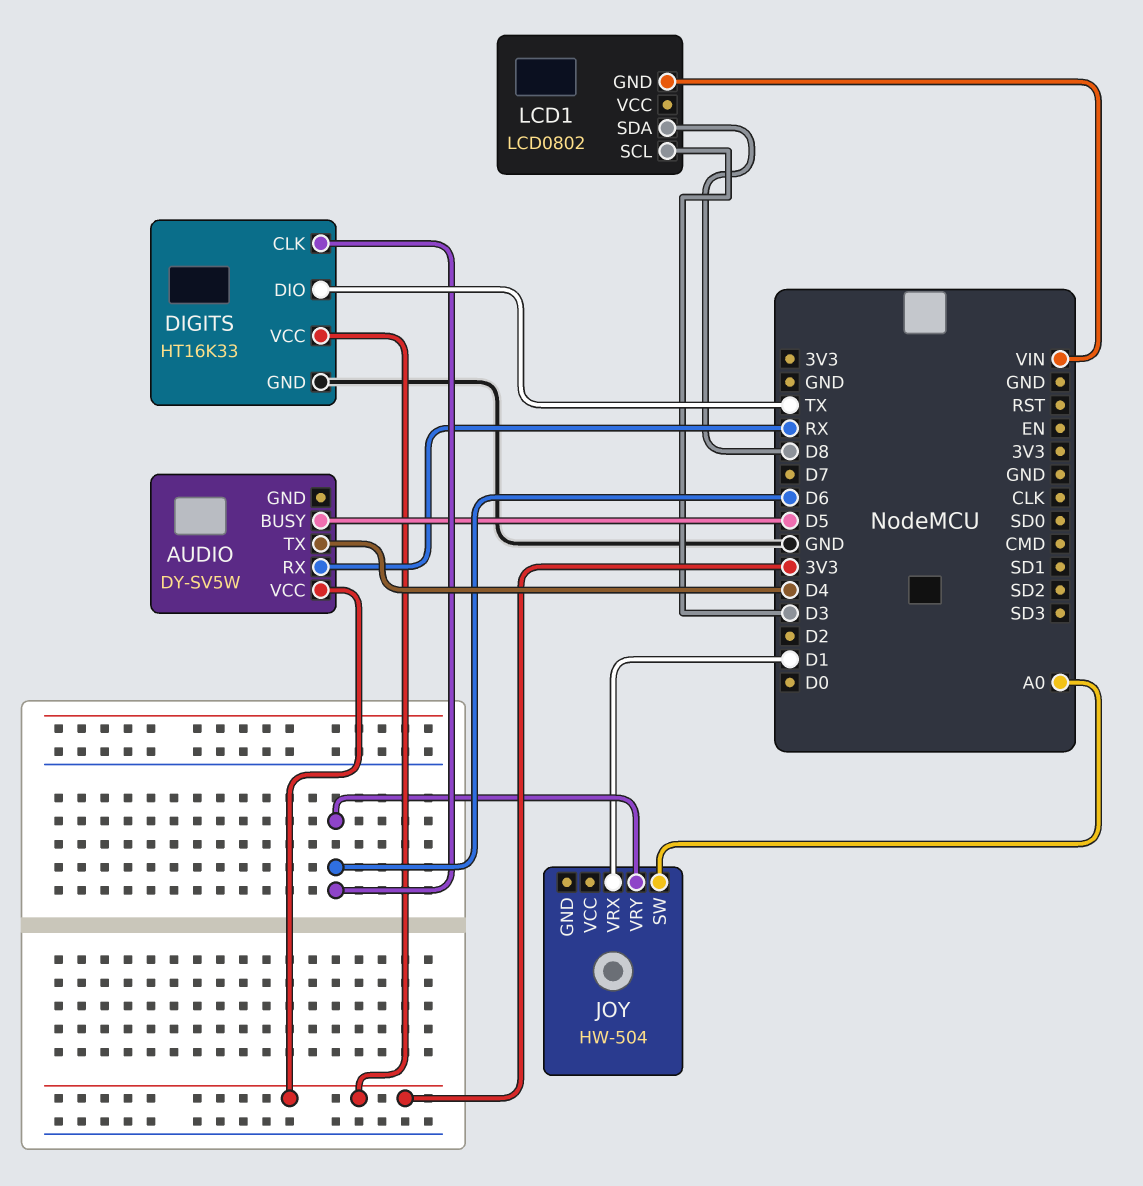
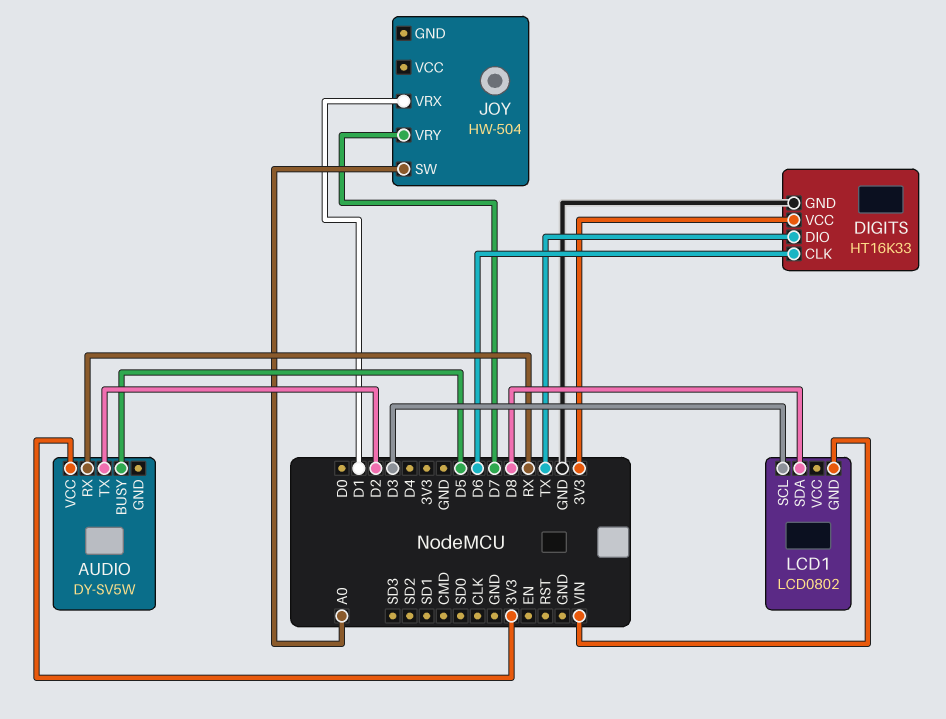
AUDIO pin TX: D4 -> D2
JOY pin VRY: D6 -> D7

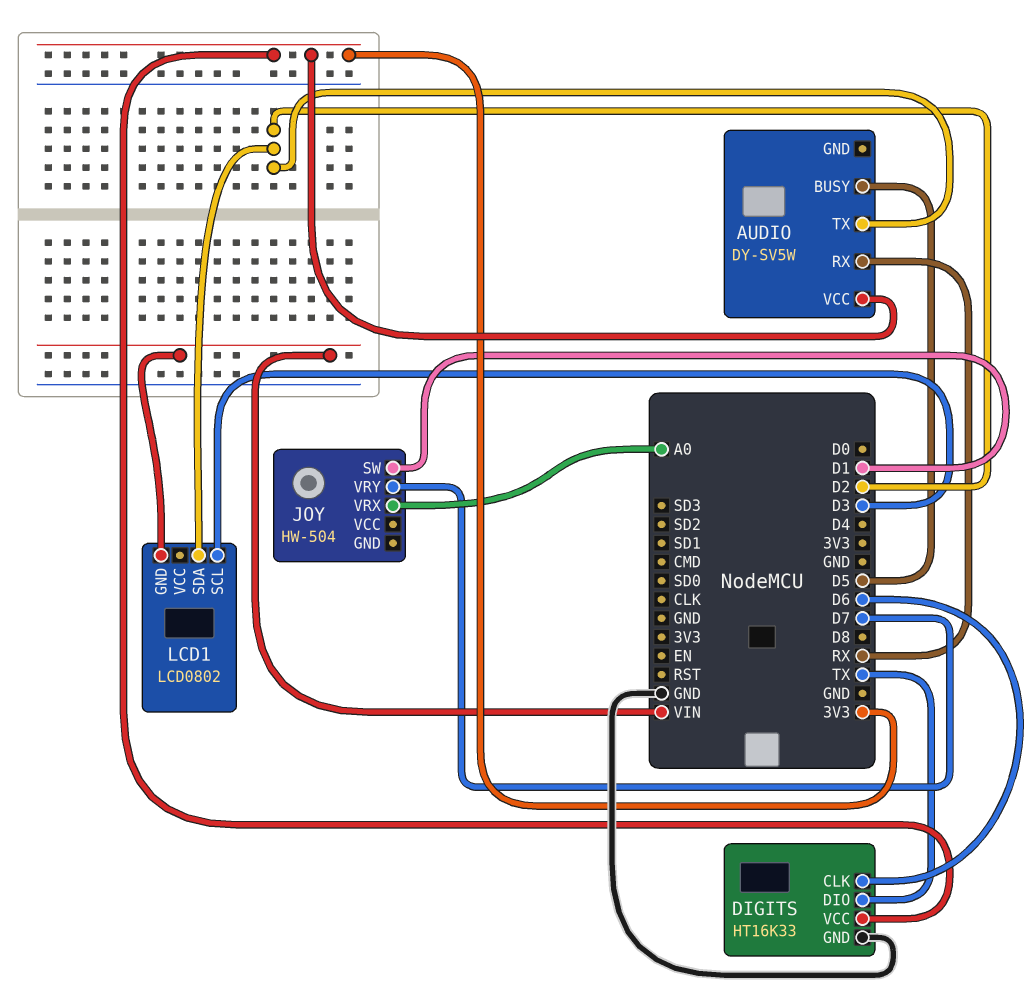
JOY pin SW: A0 -> D1
JOY pin VRX: D1 -> A0
LCD1 pin SDA: D8 -> D2

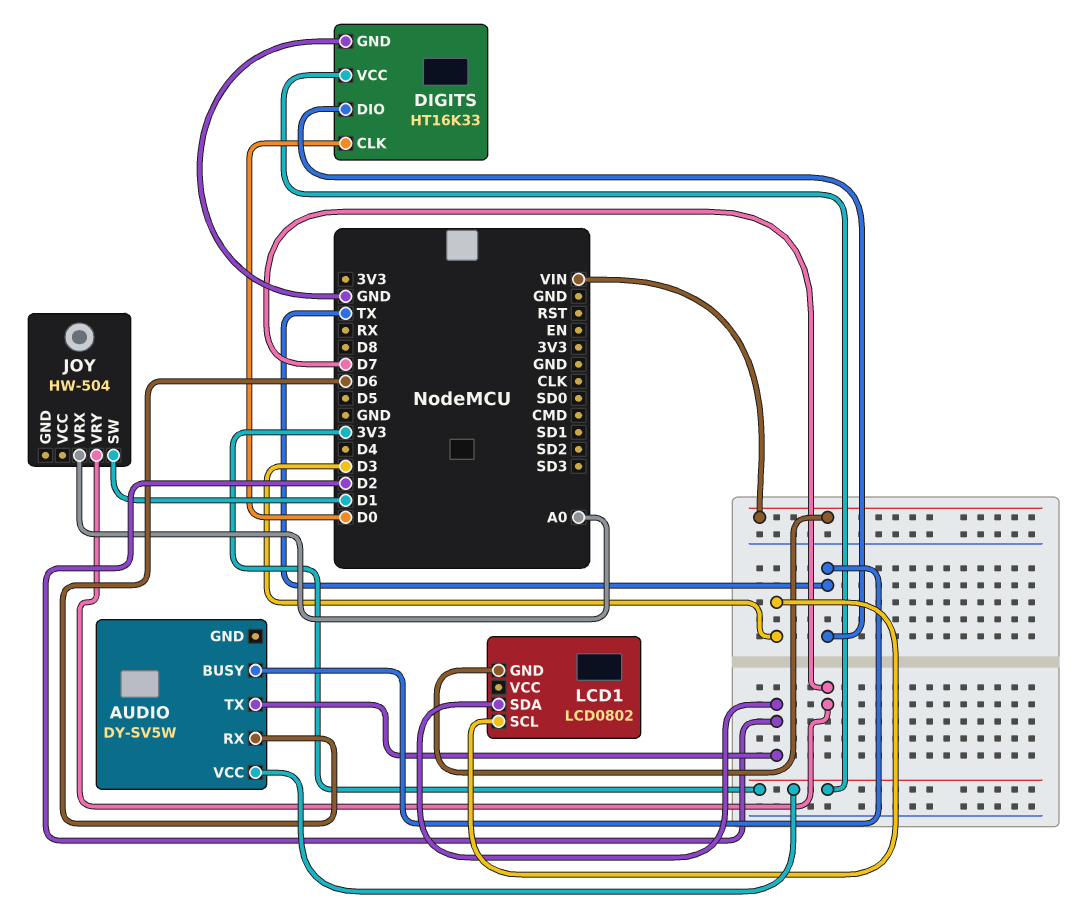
AUDIO pin BUSY: D5 -> TX
AUDIO pin RX: RX -> D6
DIGITS pin CLK: D6 -> D0

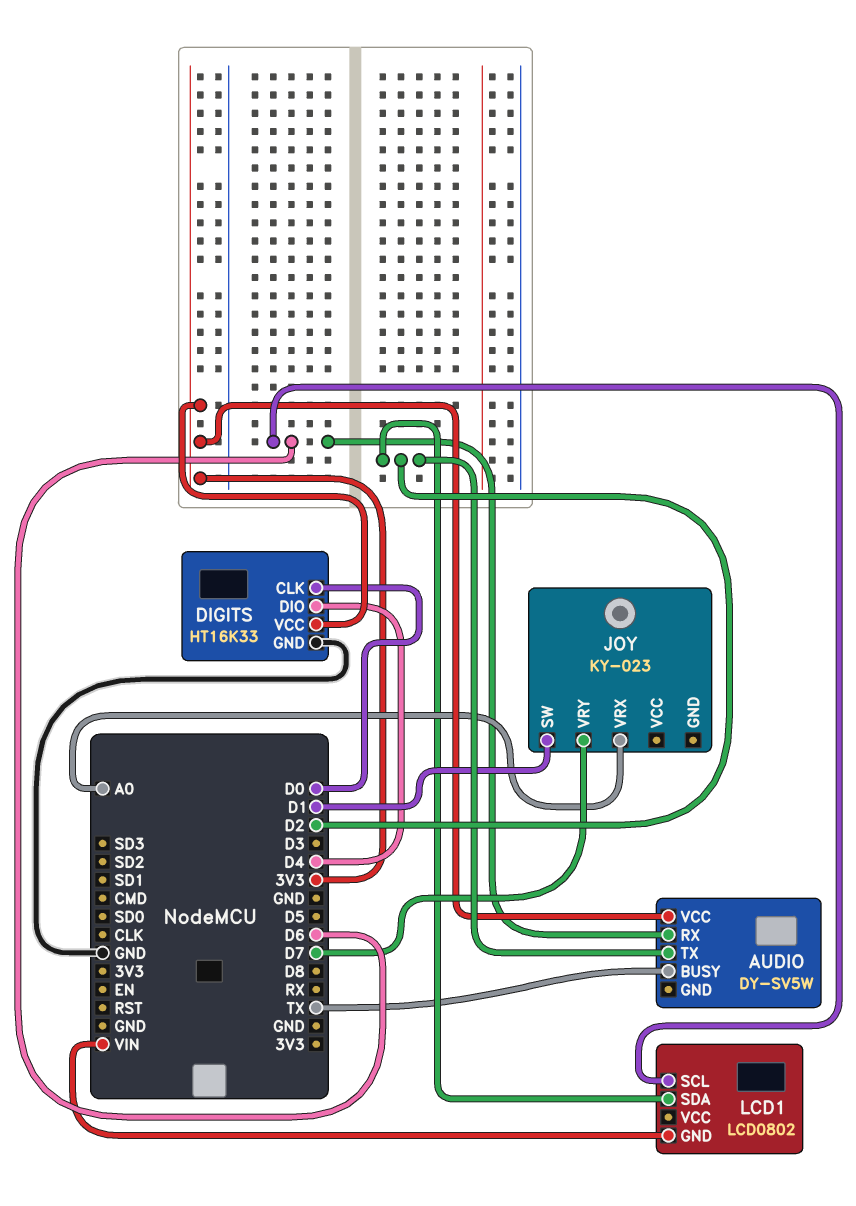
DIGITS pin DIO: TX -> D4
JOY: HW-504 -> KY-023
LCD1 pin SCL: D3 -> D6

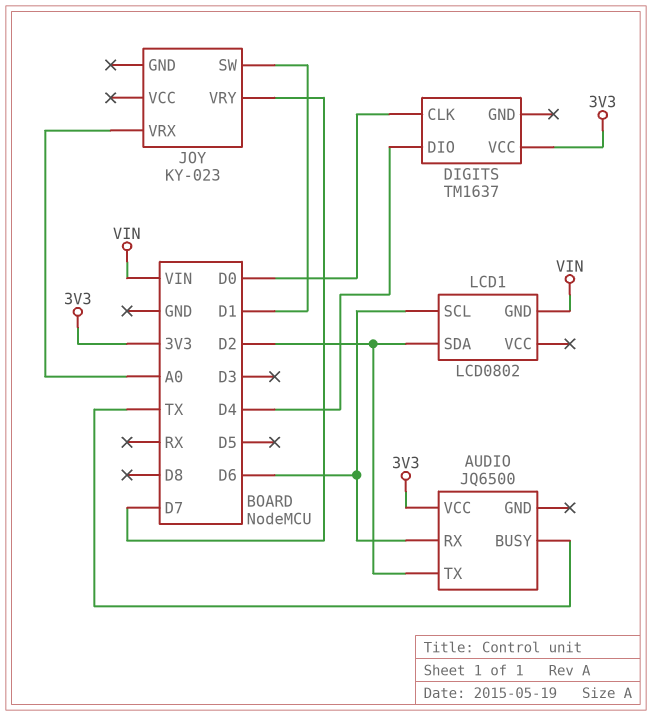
AUDIO: DY-SV5W -> JQ6500
DIGITS: HT16K33 -> TM1637
DIGITS pin GND: GND -> none

